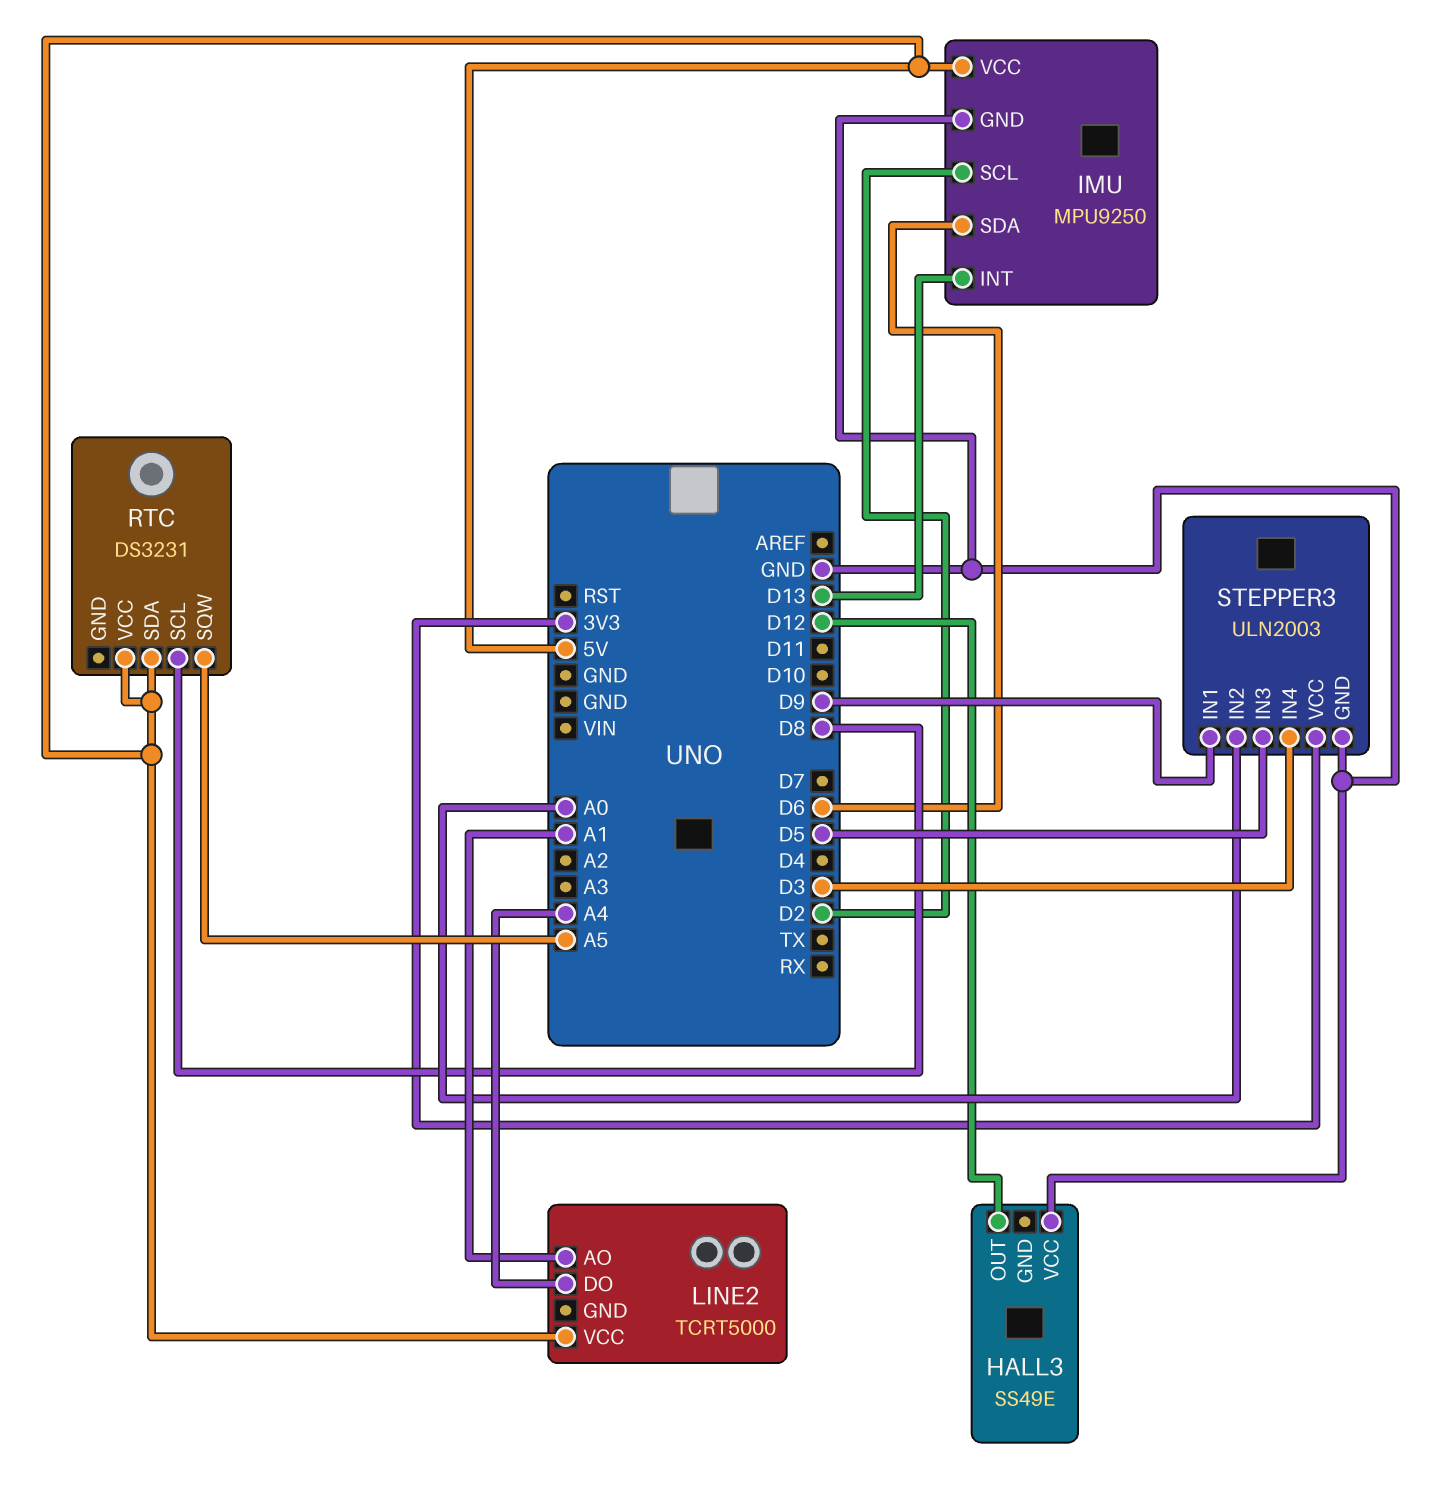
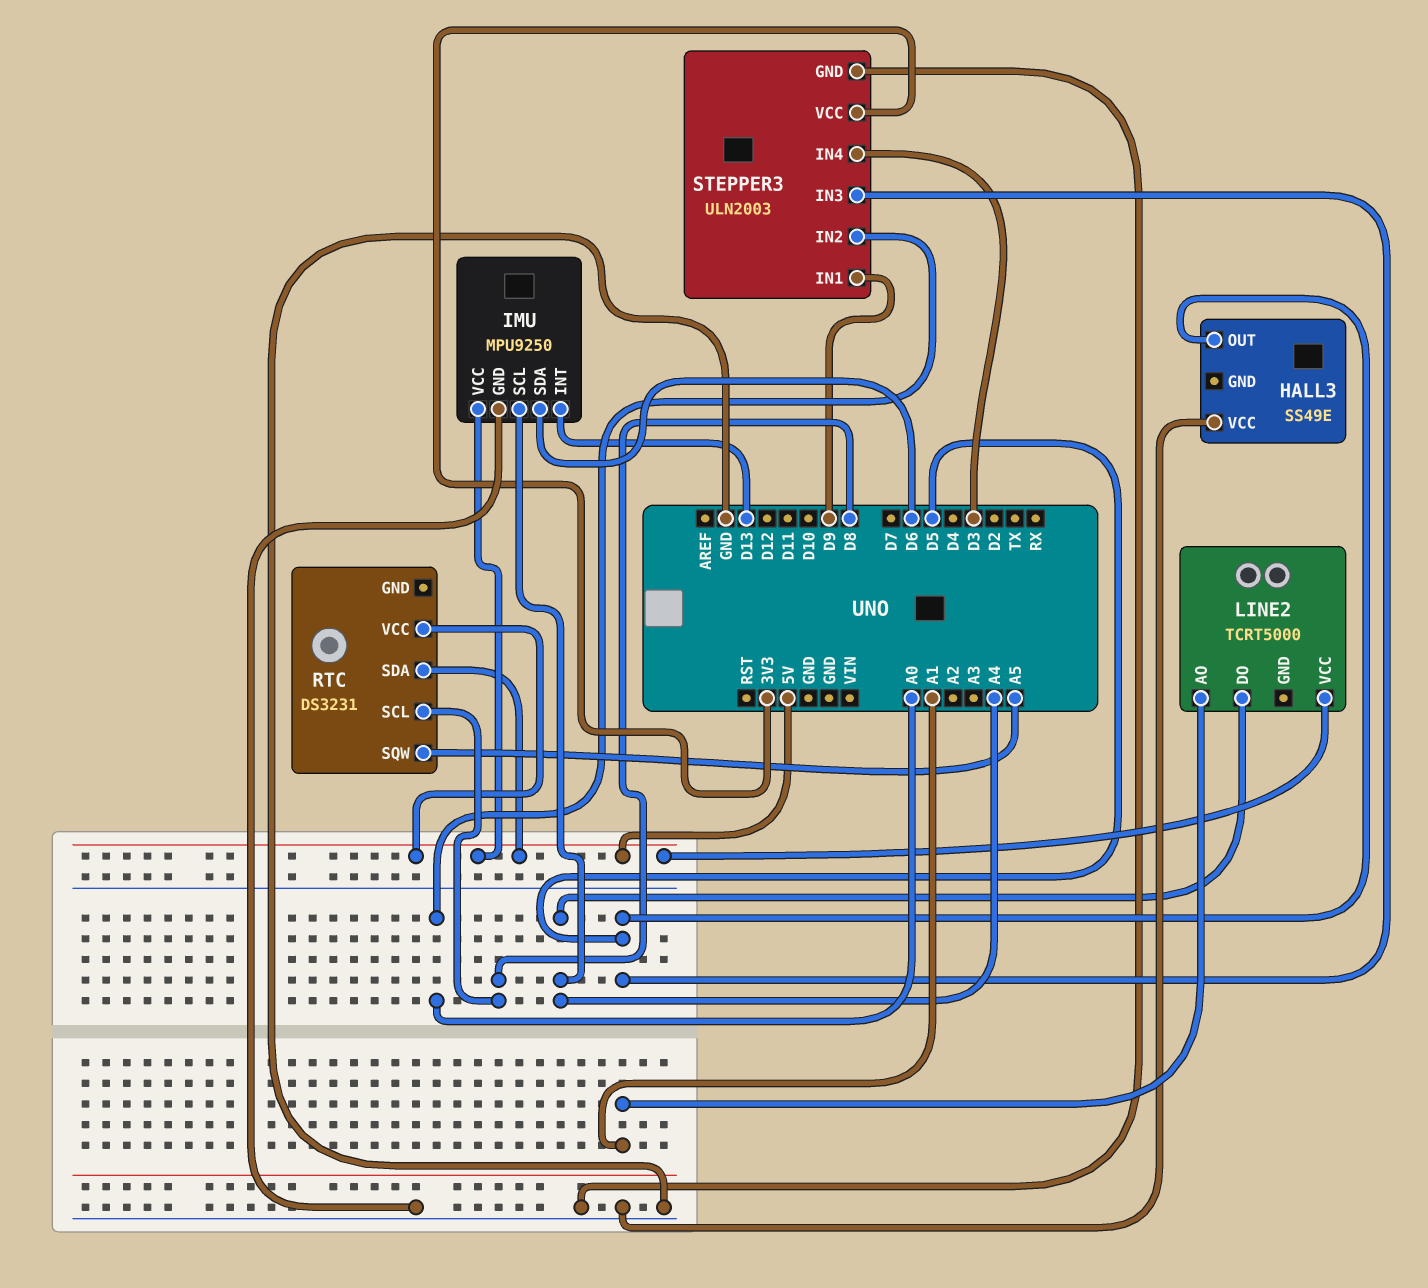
HALL3 pin OUT: D12 -> D5
IMU pin SCL: D2 -> A4

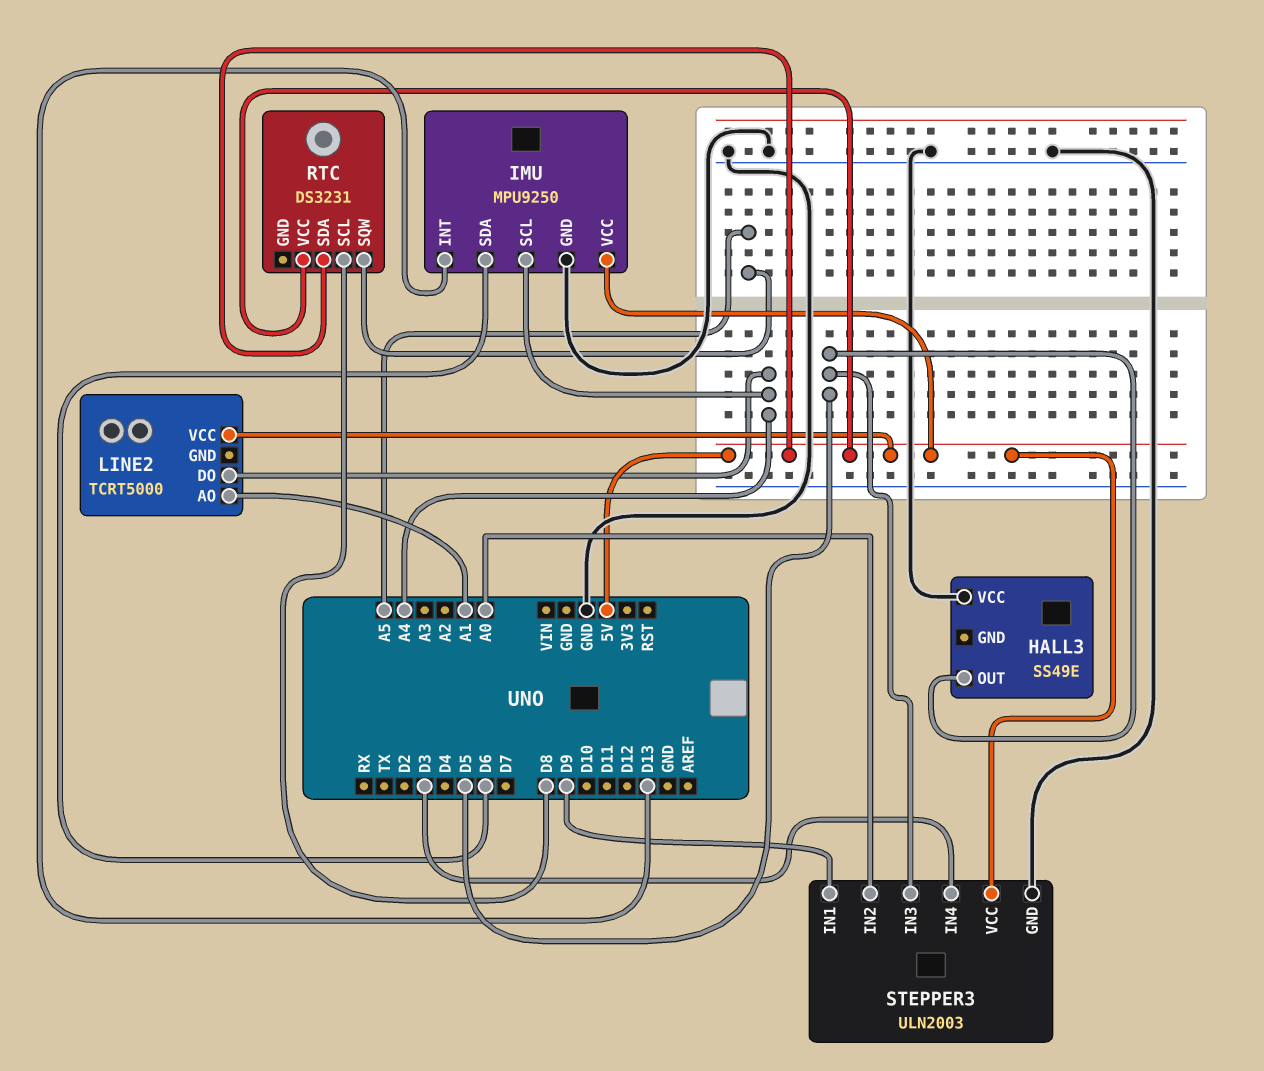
STEPPER3 pin VCC: 3V3 -> 5V

